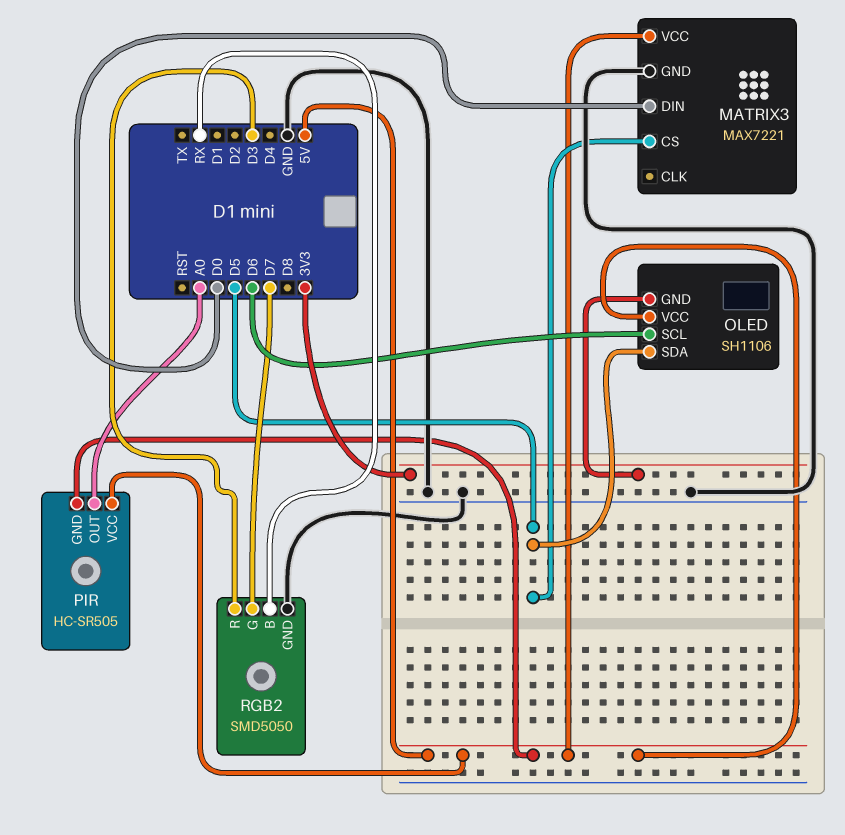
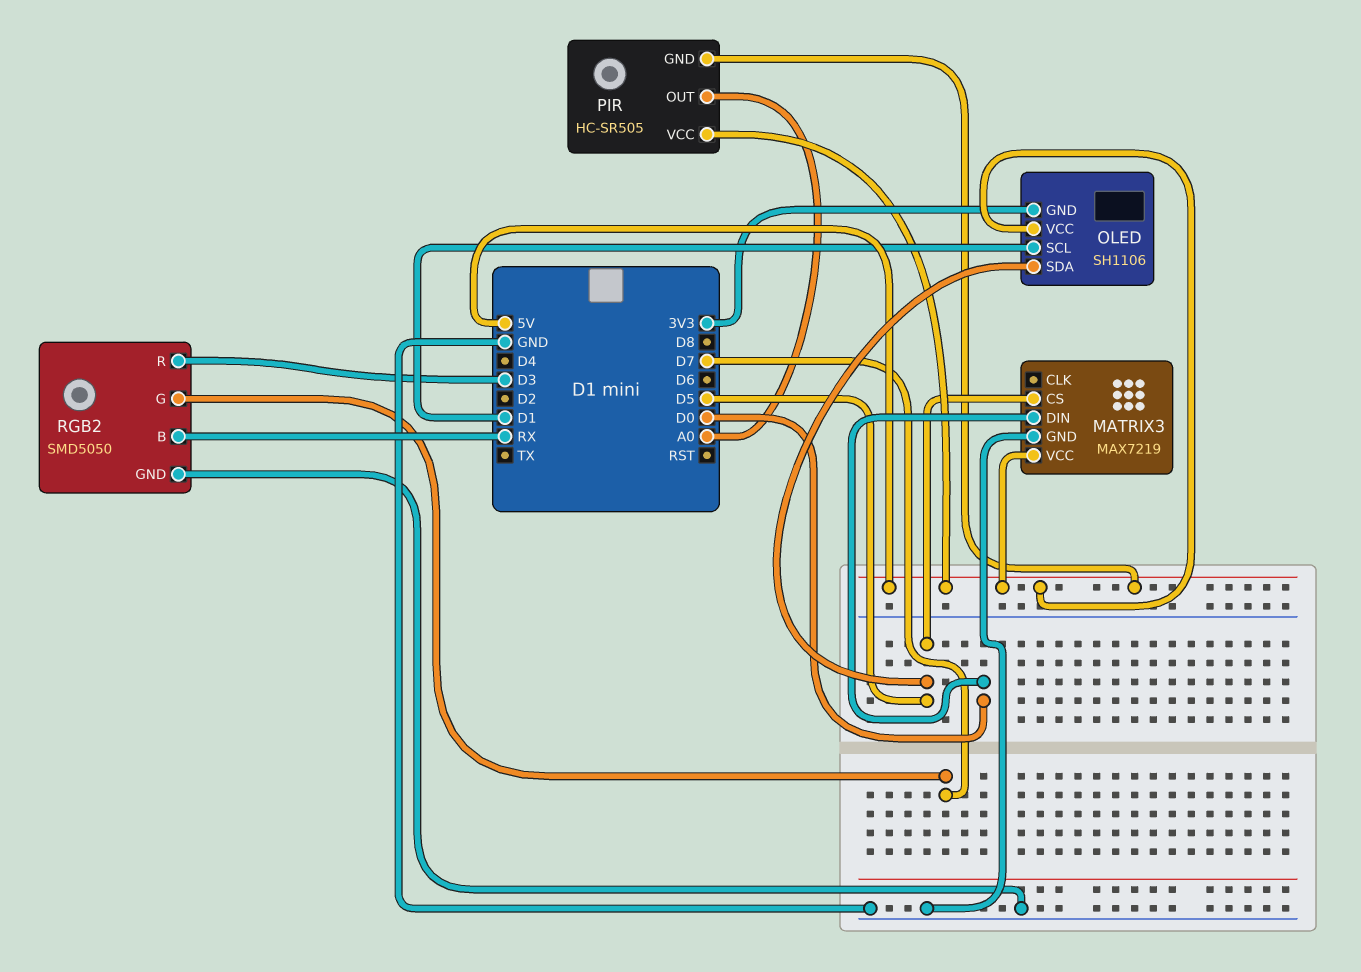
MATRIX3: MAX7221 -> MAX7219
OLED pin SCL: D6 -> D1

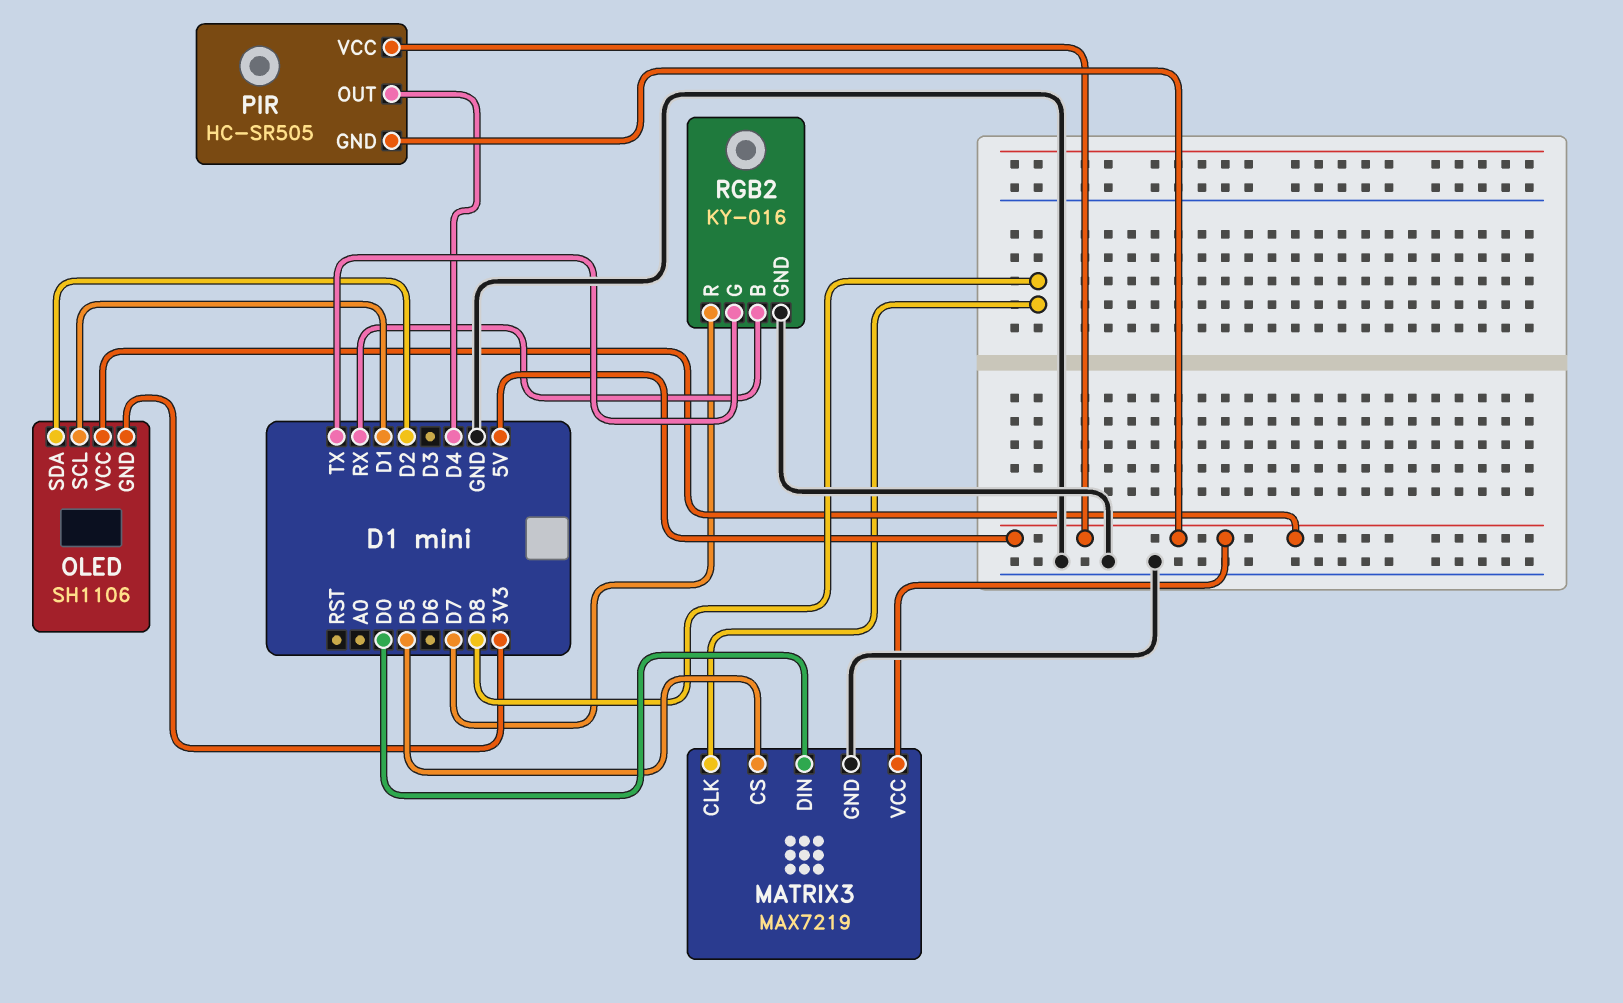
MATRIX3 pin CLK: none -> D8
OLED pin SDA: D5 -> D2
PIR pin OUT: A0 -> D4
RGB2: SMD5050 -> KY-016
RGB2 pin G: D7 -> TX
RGB2 pin R: D3 -> D7

